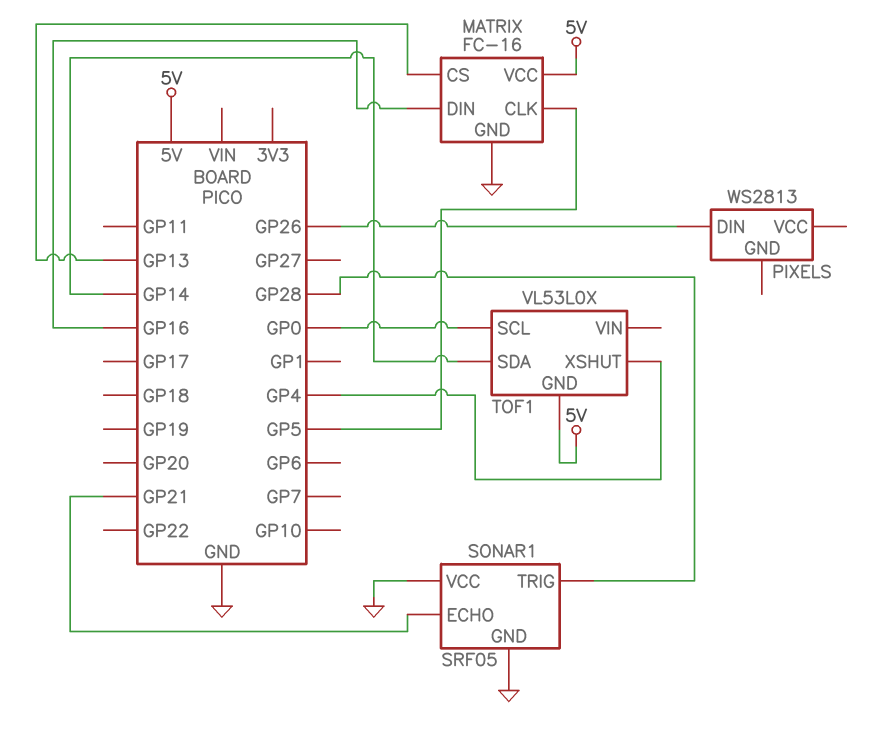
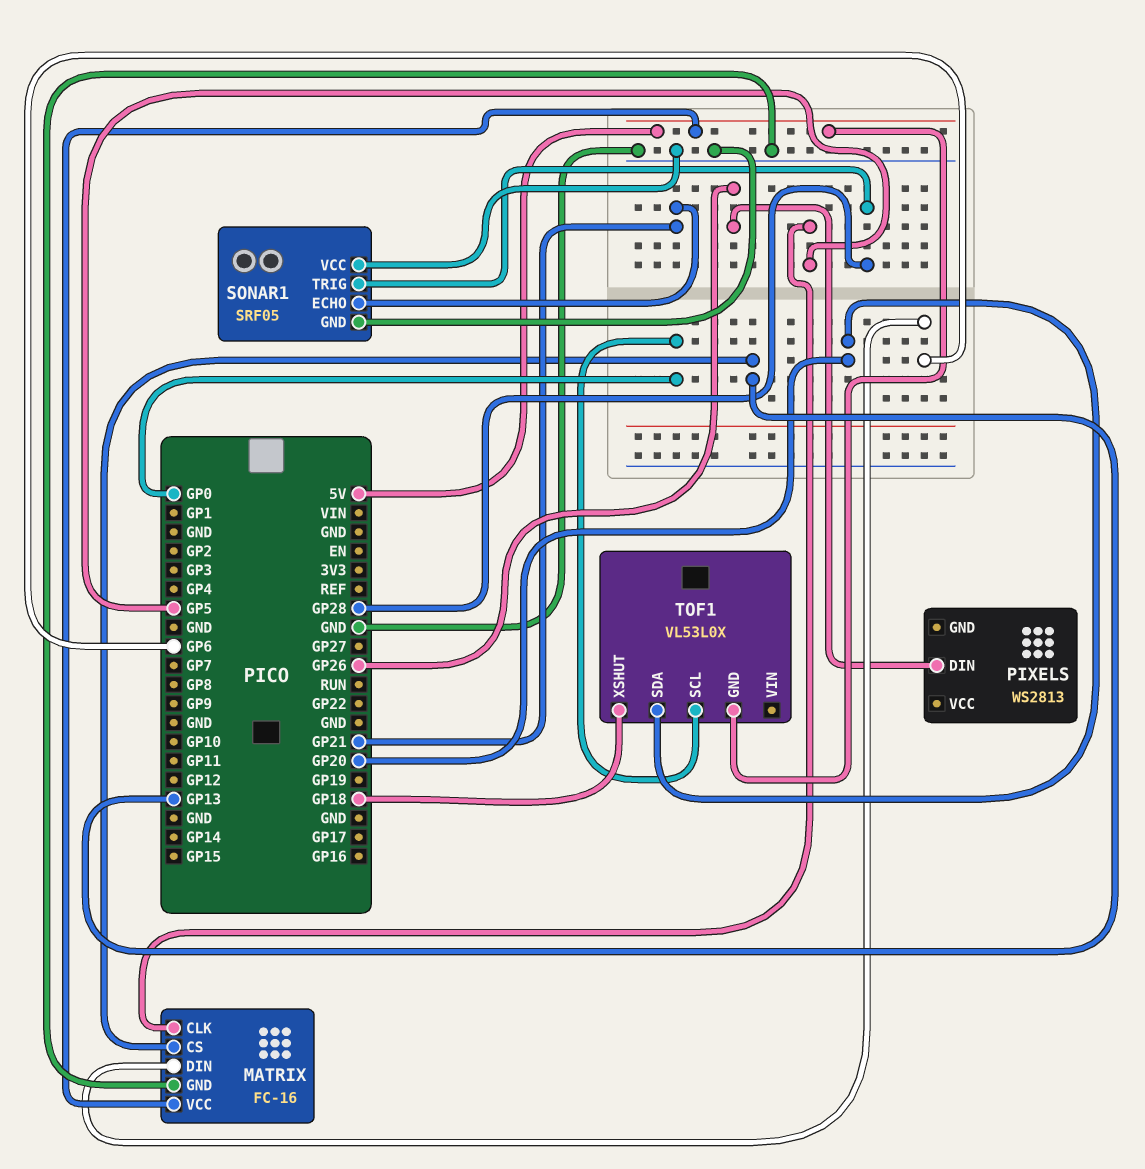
MATRIX pin DIN: GP16 -> GP6
TOF1 pin SDA: GP14 -> GP20
TOF1 pin XSHUT: GP4 -> GP18

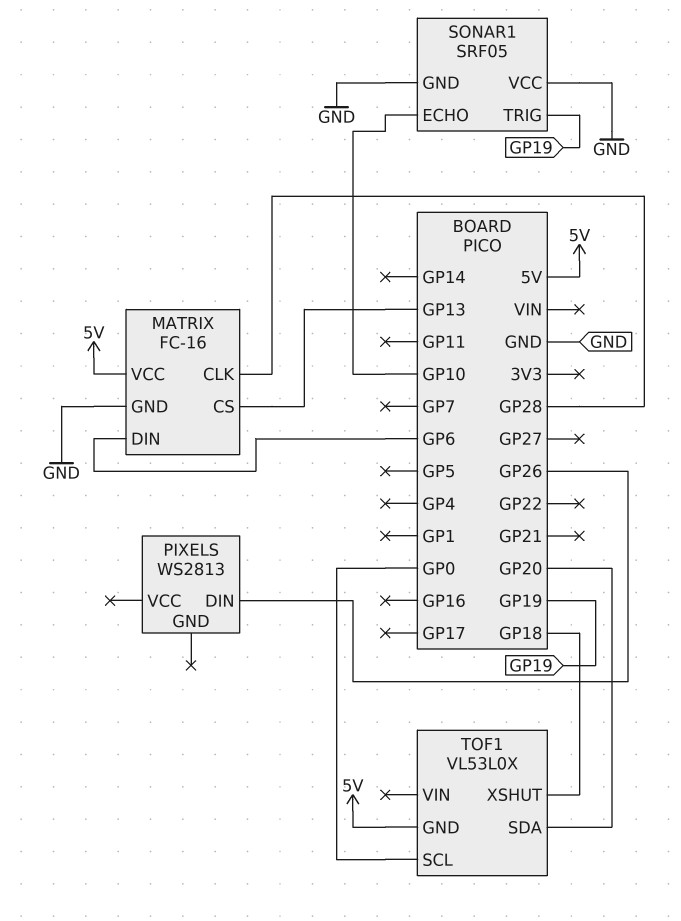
MATRIX pin CLK: GP5 -> GP28
SONAR1 pin ECHO: GP21 -> GP10
SONAR1 pin TRIG: GP28 -> GP19

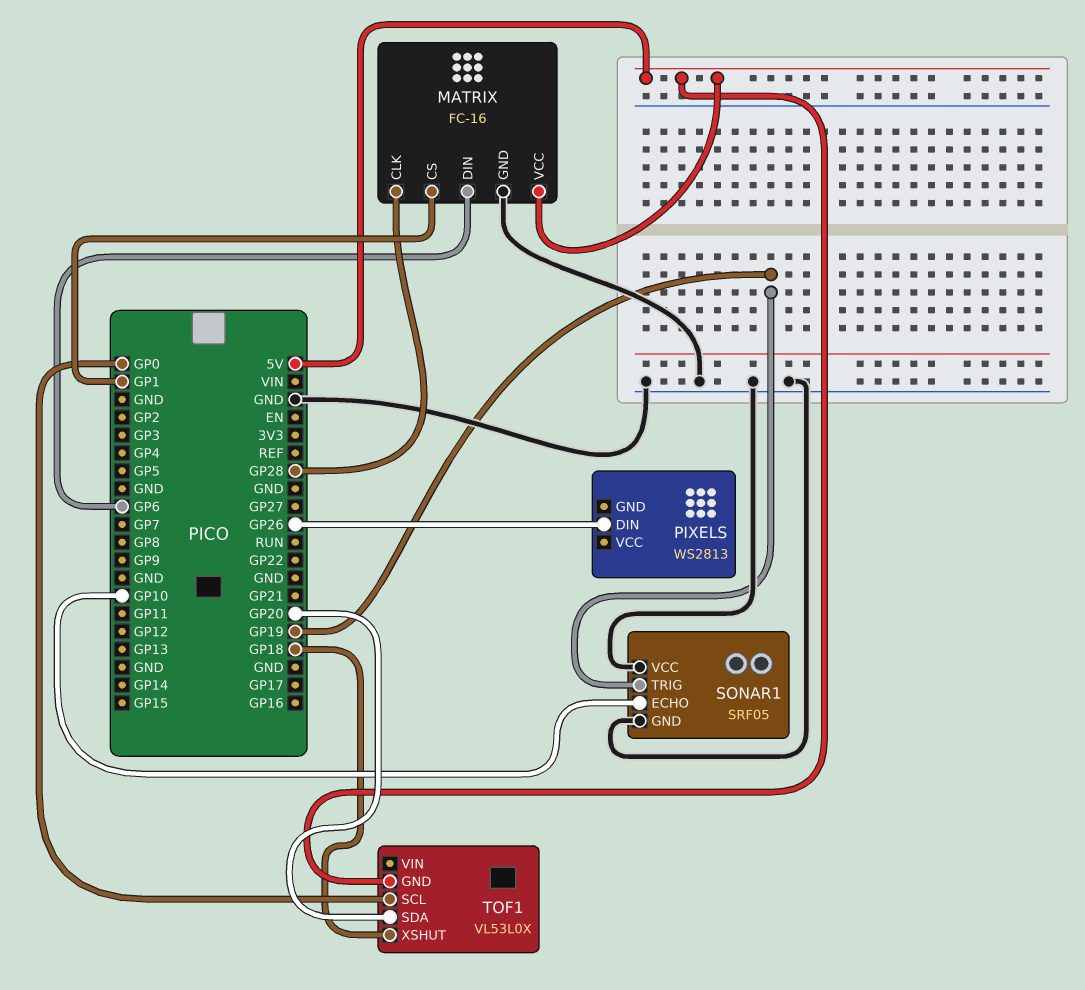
MATRIX pin CS: GP13 -> GP1

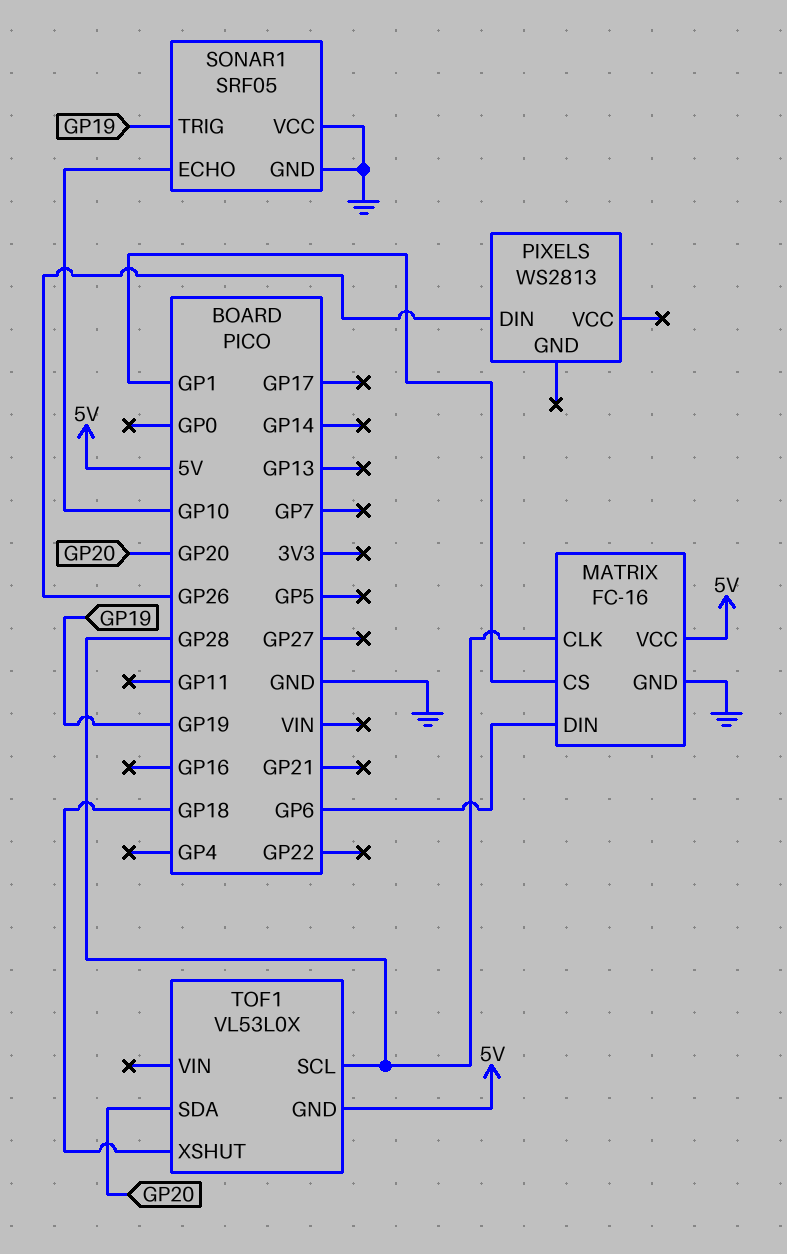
TOF1 pin SCL: GP0 -> GP28

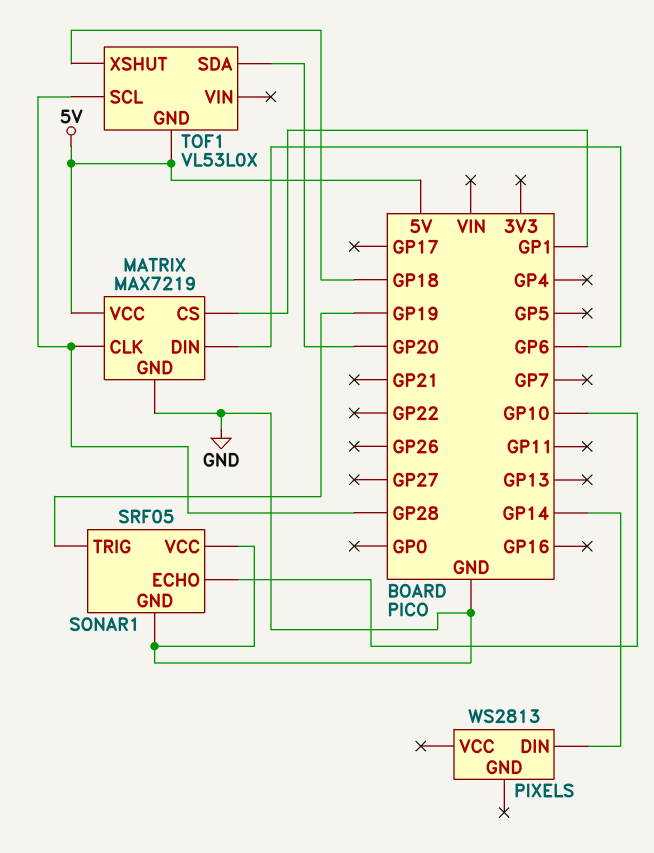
MATRIX: FC-16 -> MAX7219
PIXELS pin DIN: GP26 -> GP14

